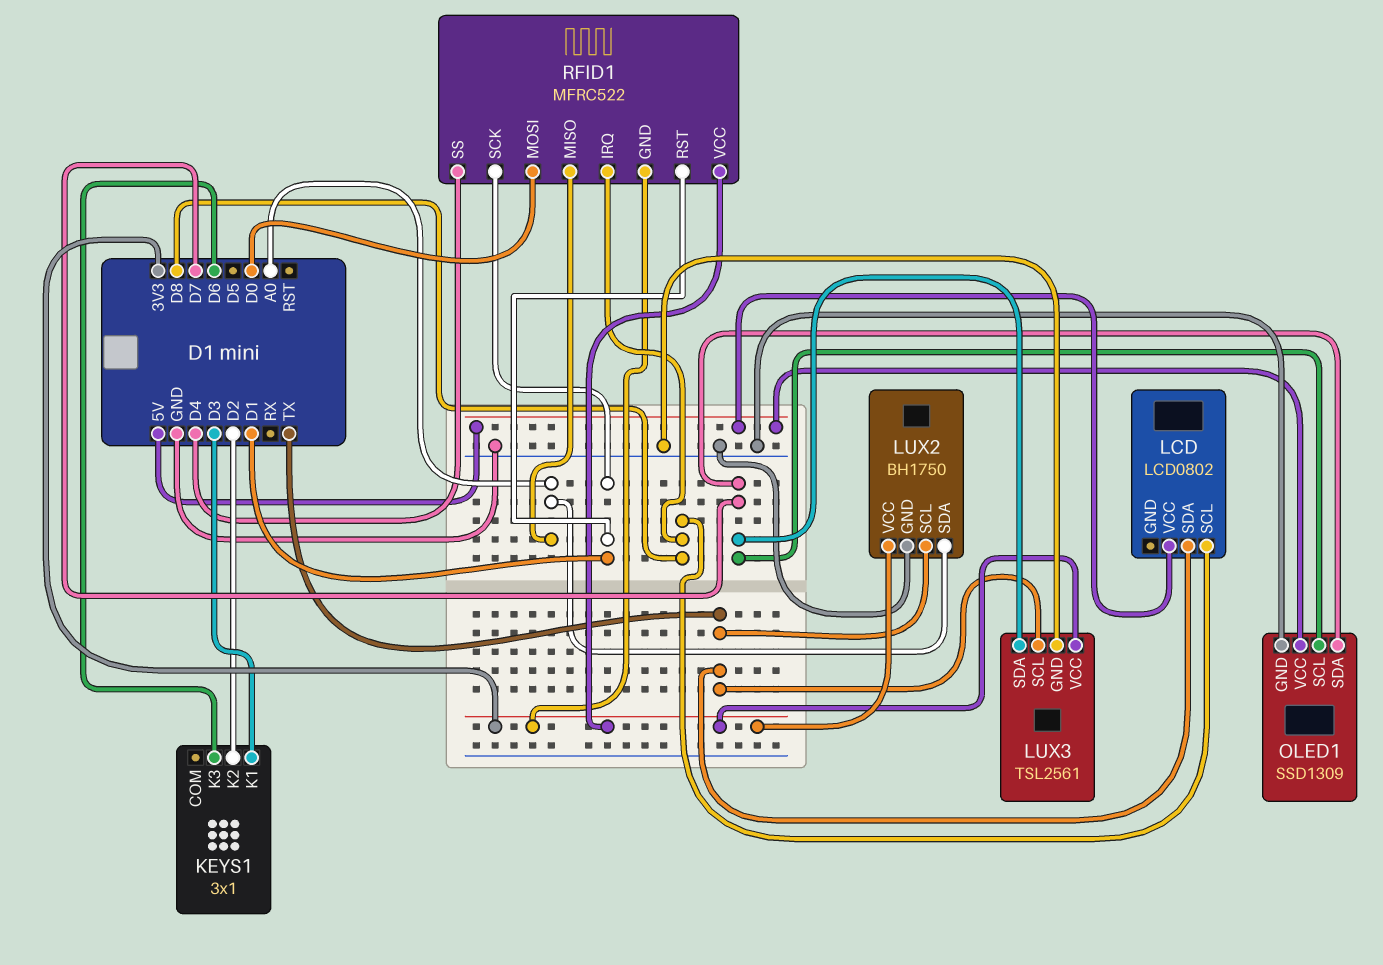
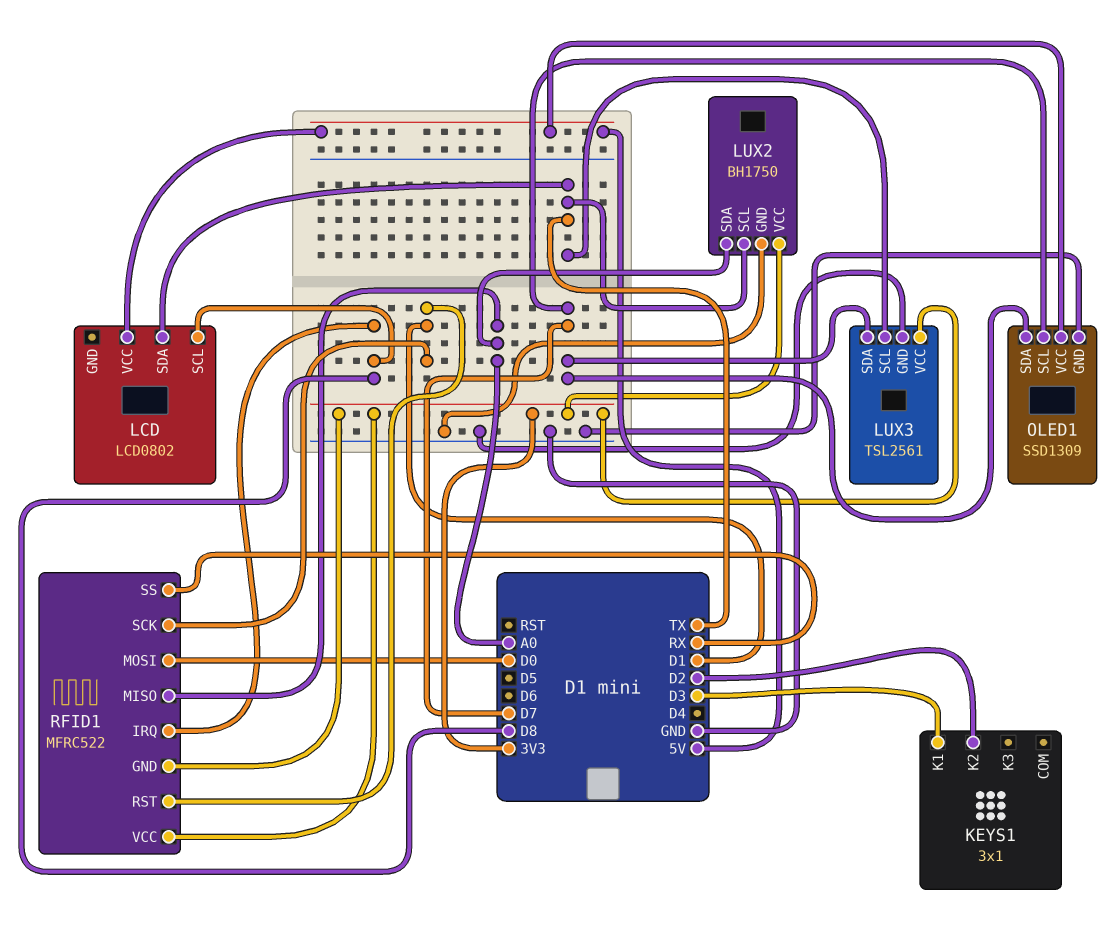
KEYS1 pin K3: D6 -> none
RFID1 pin SS: D4 -> RX

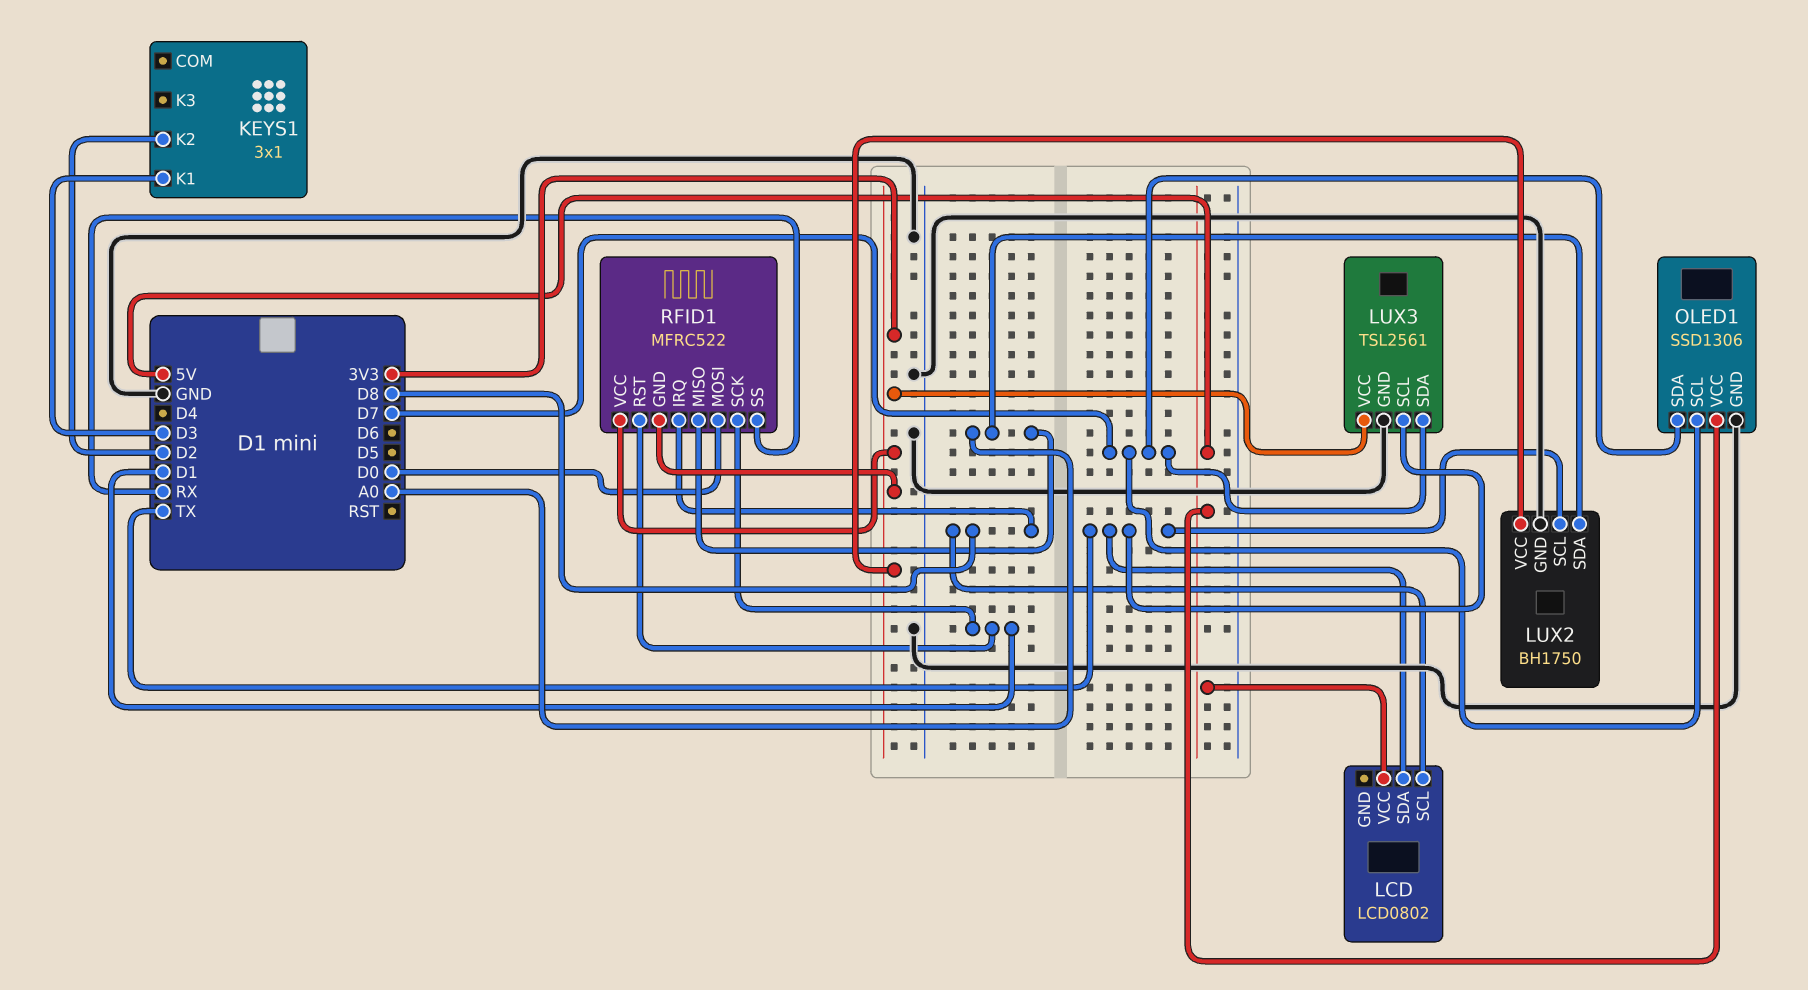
OLED1: SSD1309 -> SSD1306

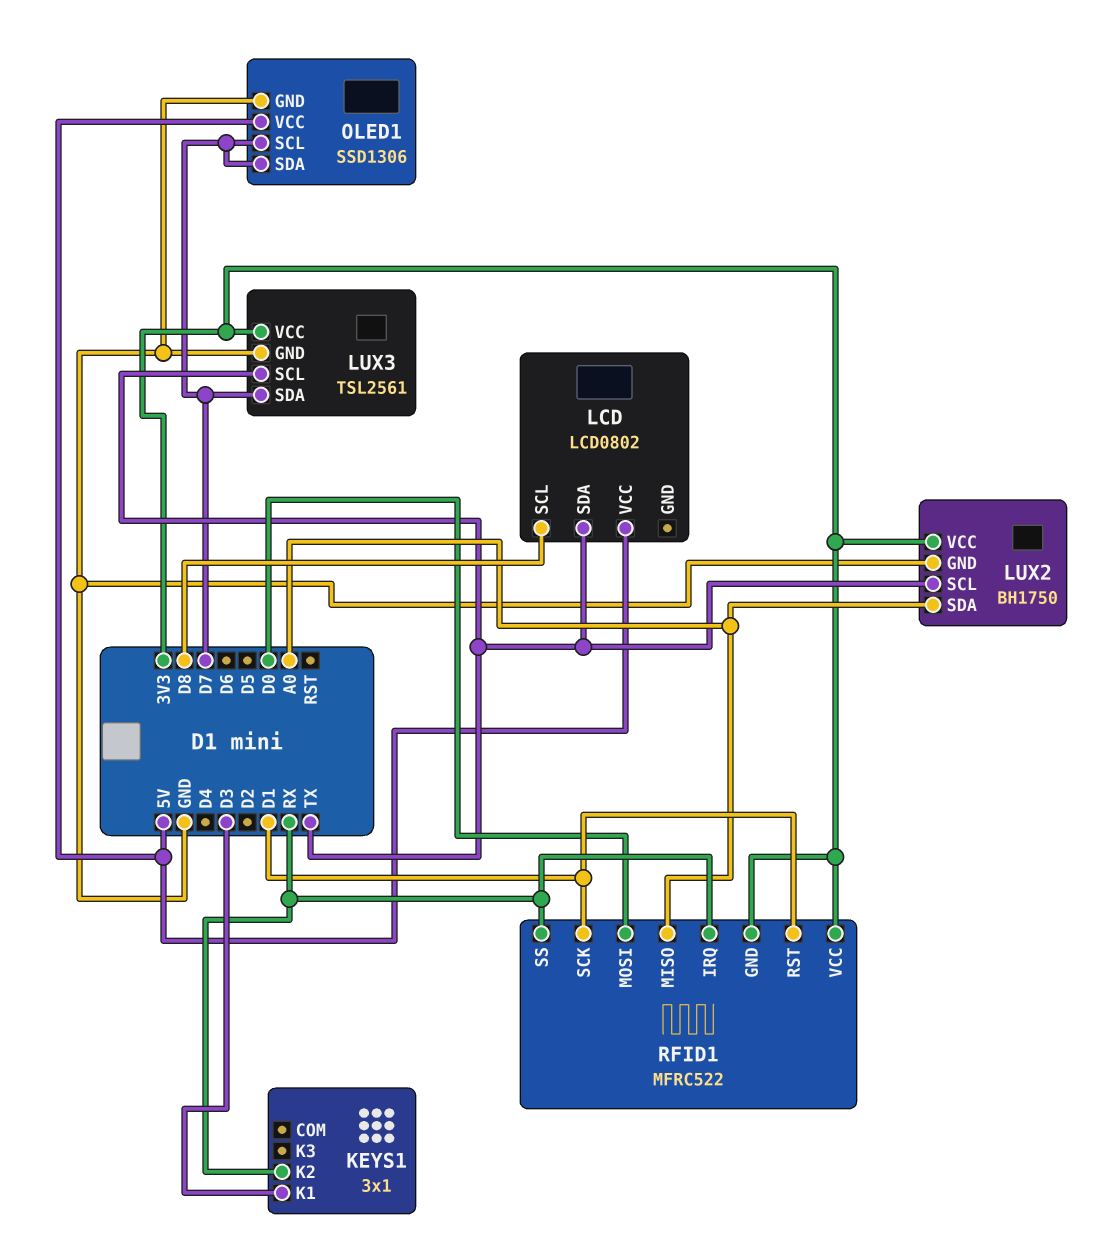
KEYS1 pin K2: D2 -> RX
RFID1 pin IRQ: D8 -> RX

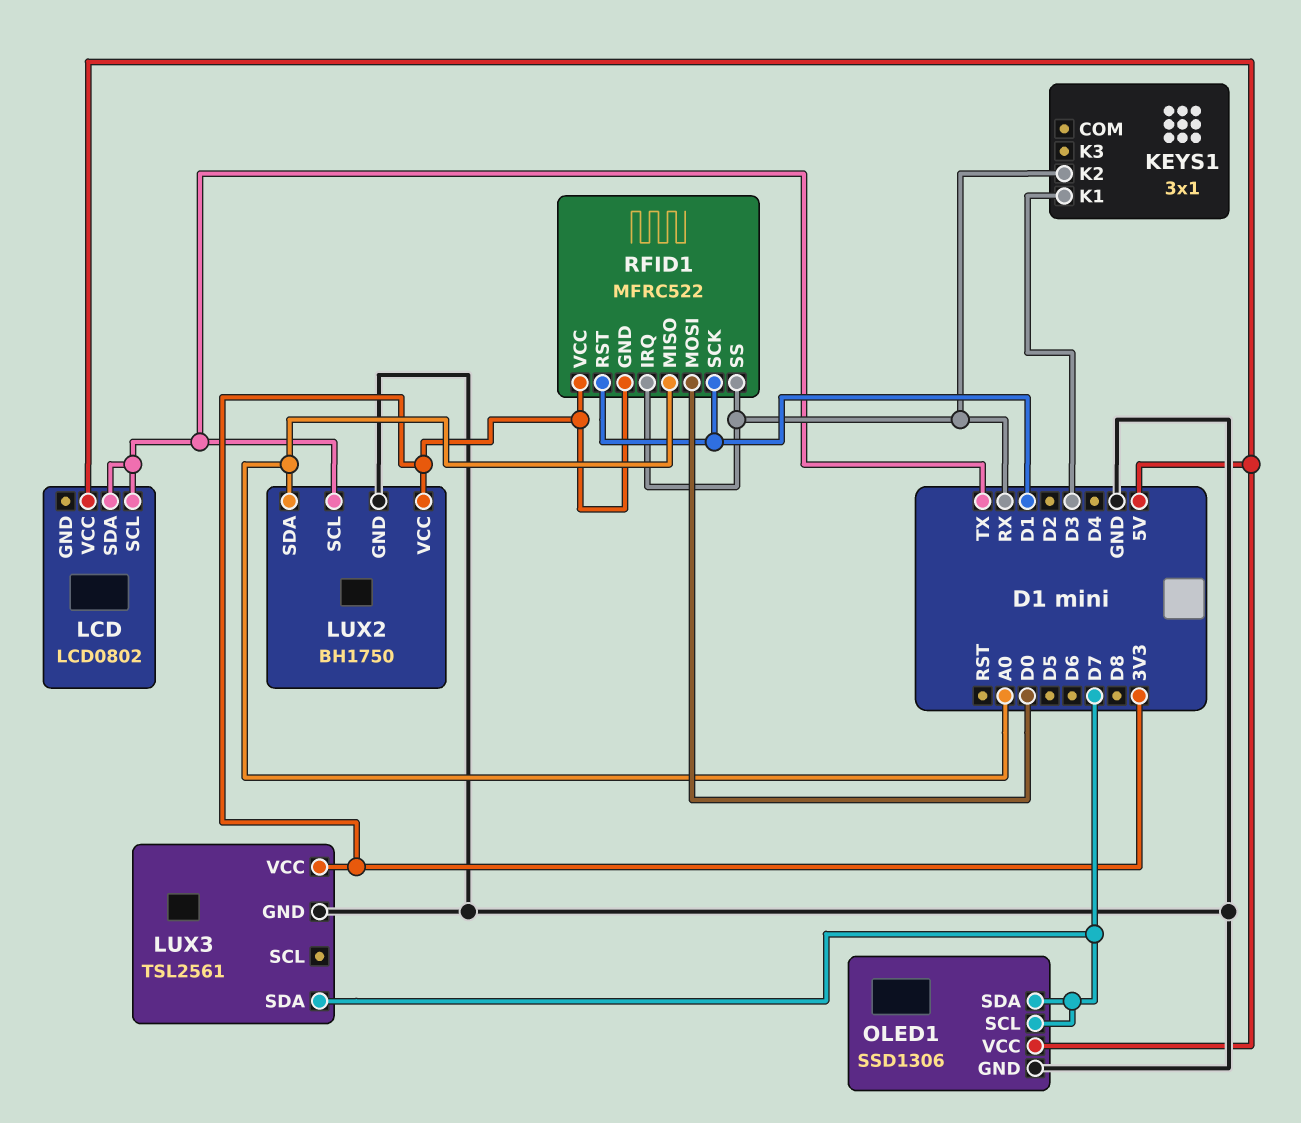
LCD pin SCL: D8 -> TX
LUX3 pin SCL: TX -> none

